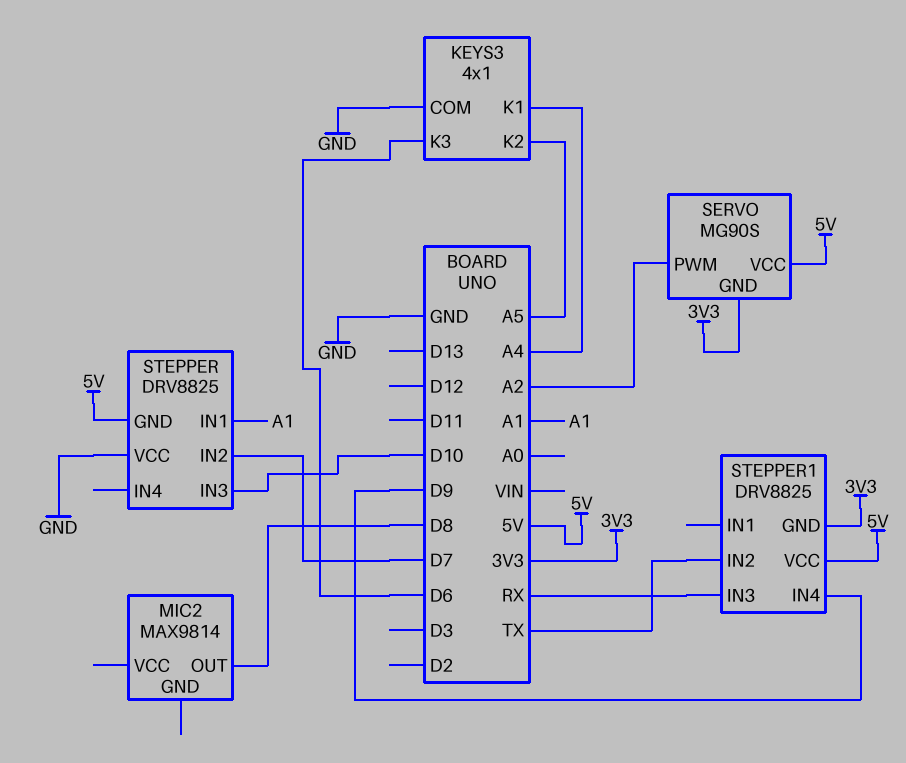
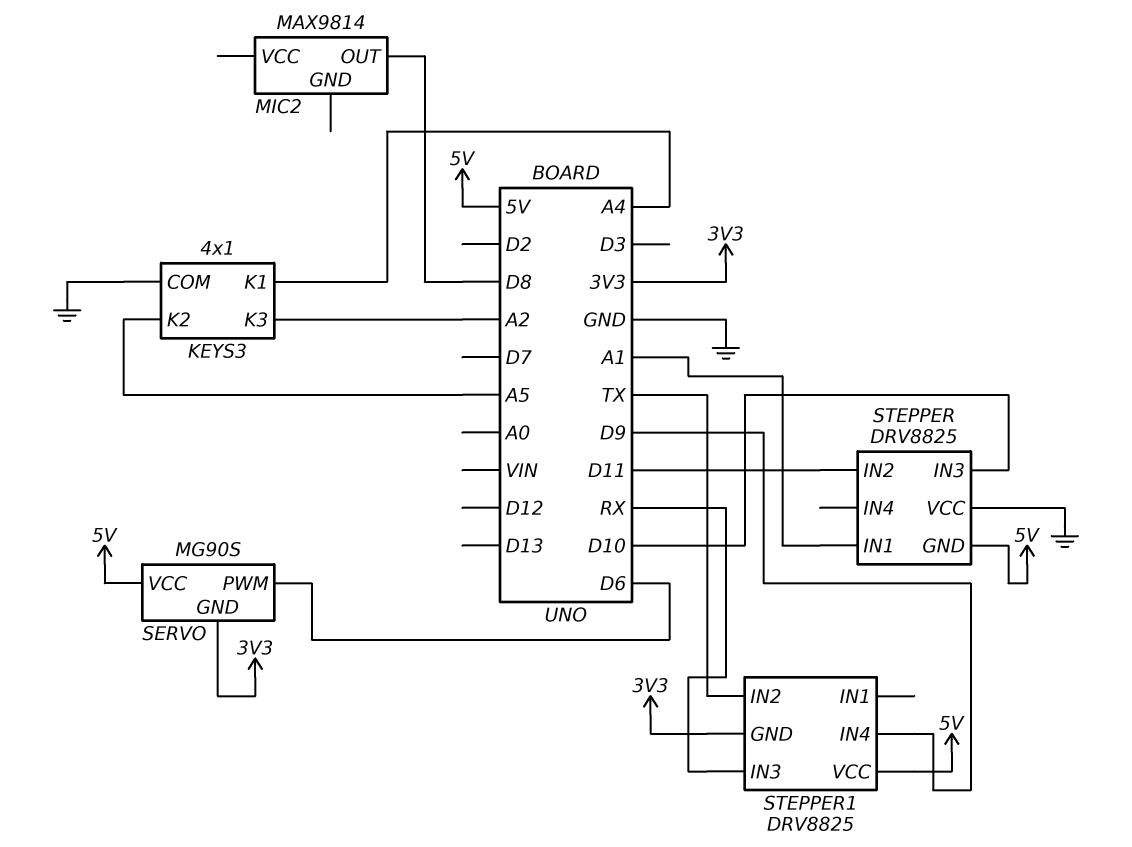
KEYS3 pin K3: D6 -> A2
SERVO pin PWM: A2 -> D6
STEPPER pin IN2: D7 -> D11

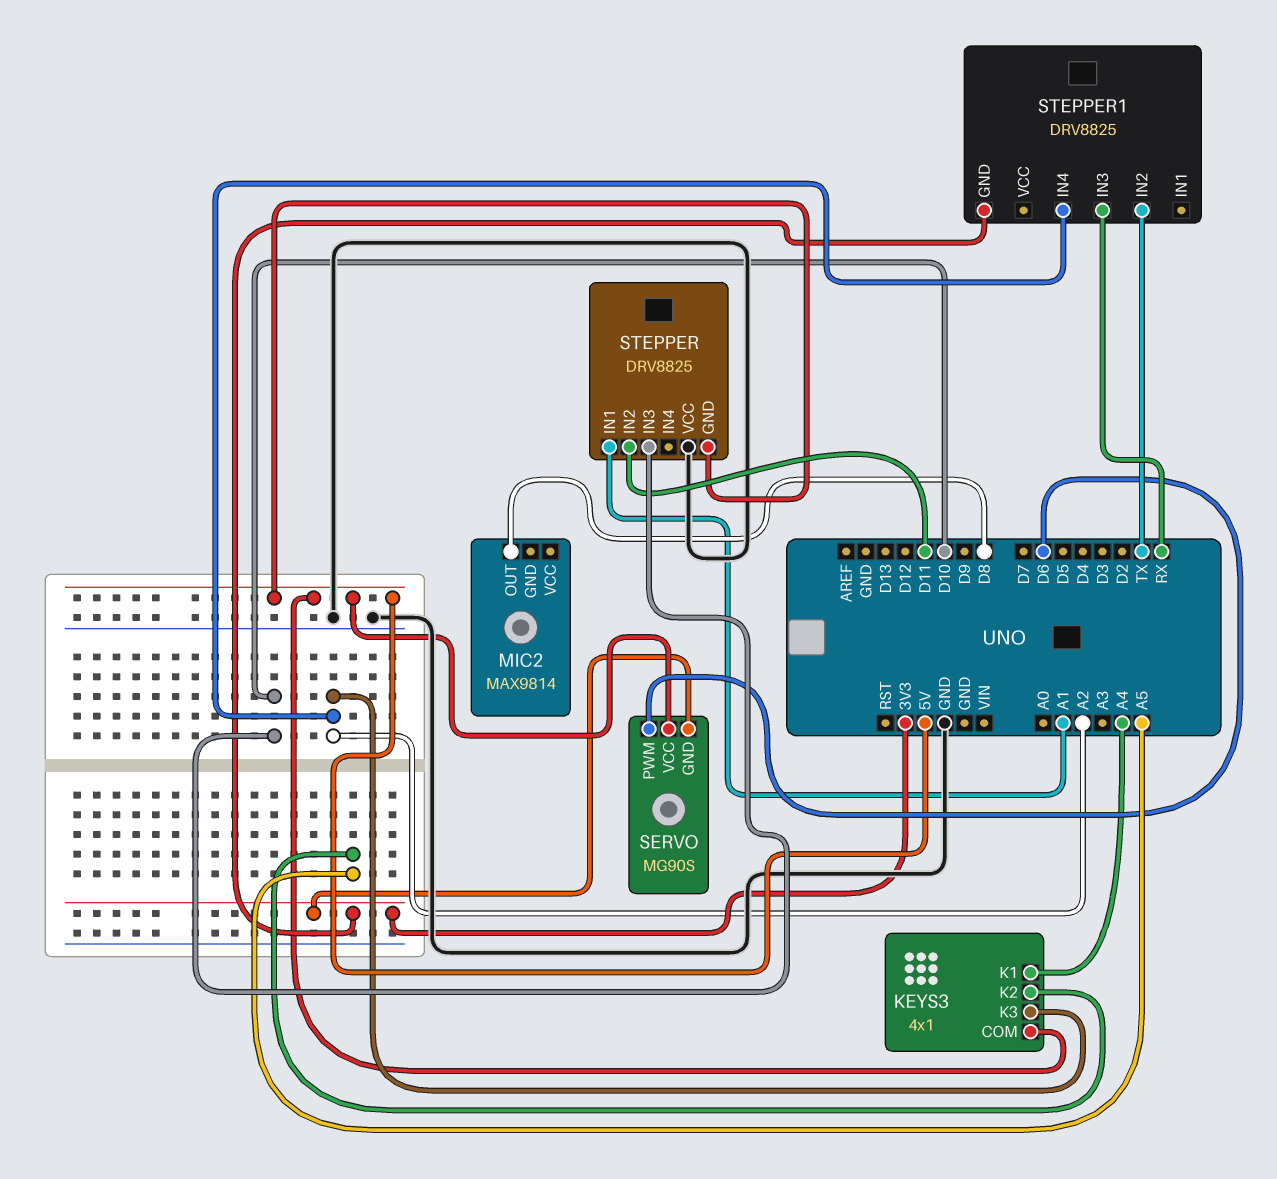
KEYS3 pin COM: GND -> 5V
STEPPER1 pin IN4: D9 -> A2
STEPPER1 pin VCC: 5V -> none

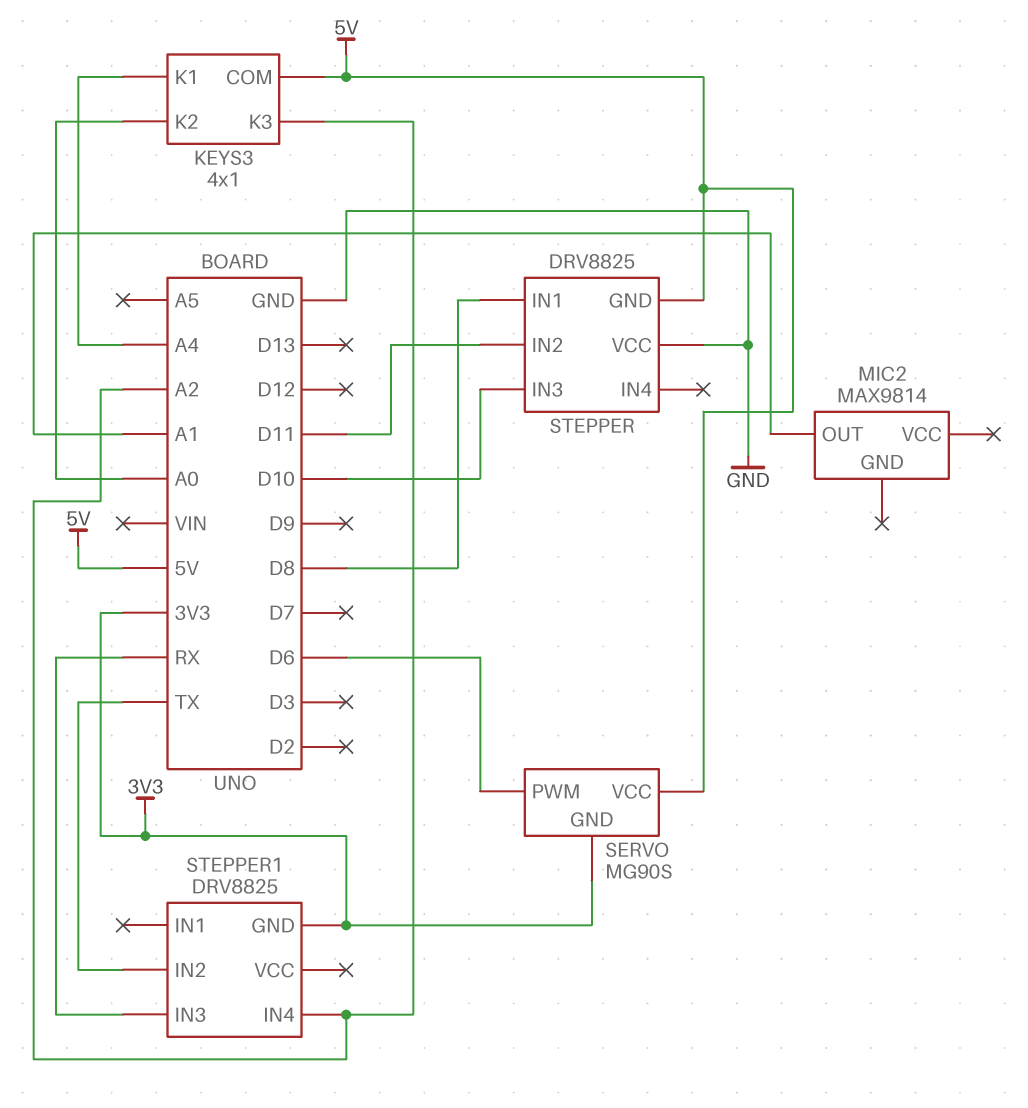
KEYS3 pin K2: A5 -> A0
MIC2 pin OUT: D8 -> A1
STEPPER pin IN1: A1 -> D8

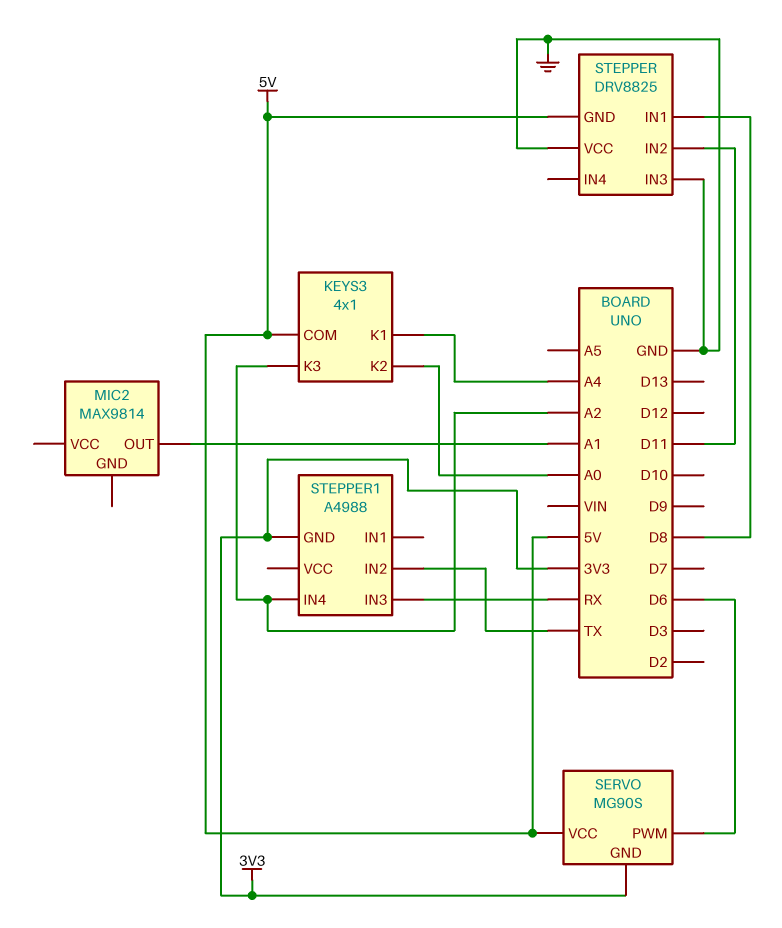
STEPPER pin IN3: D10 -> GND
STEPPER1: DRV8825 -> A4988

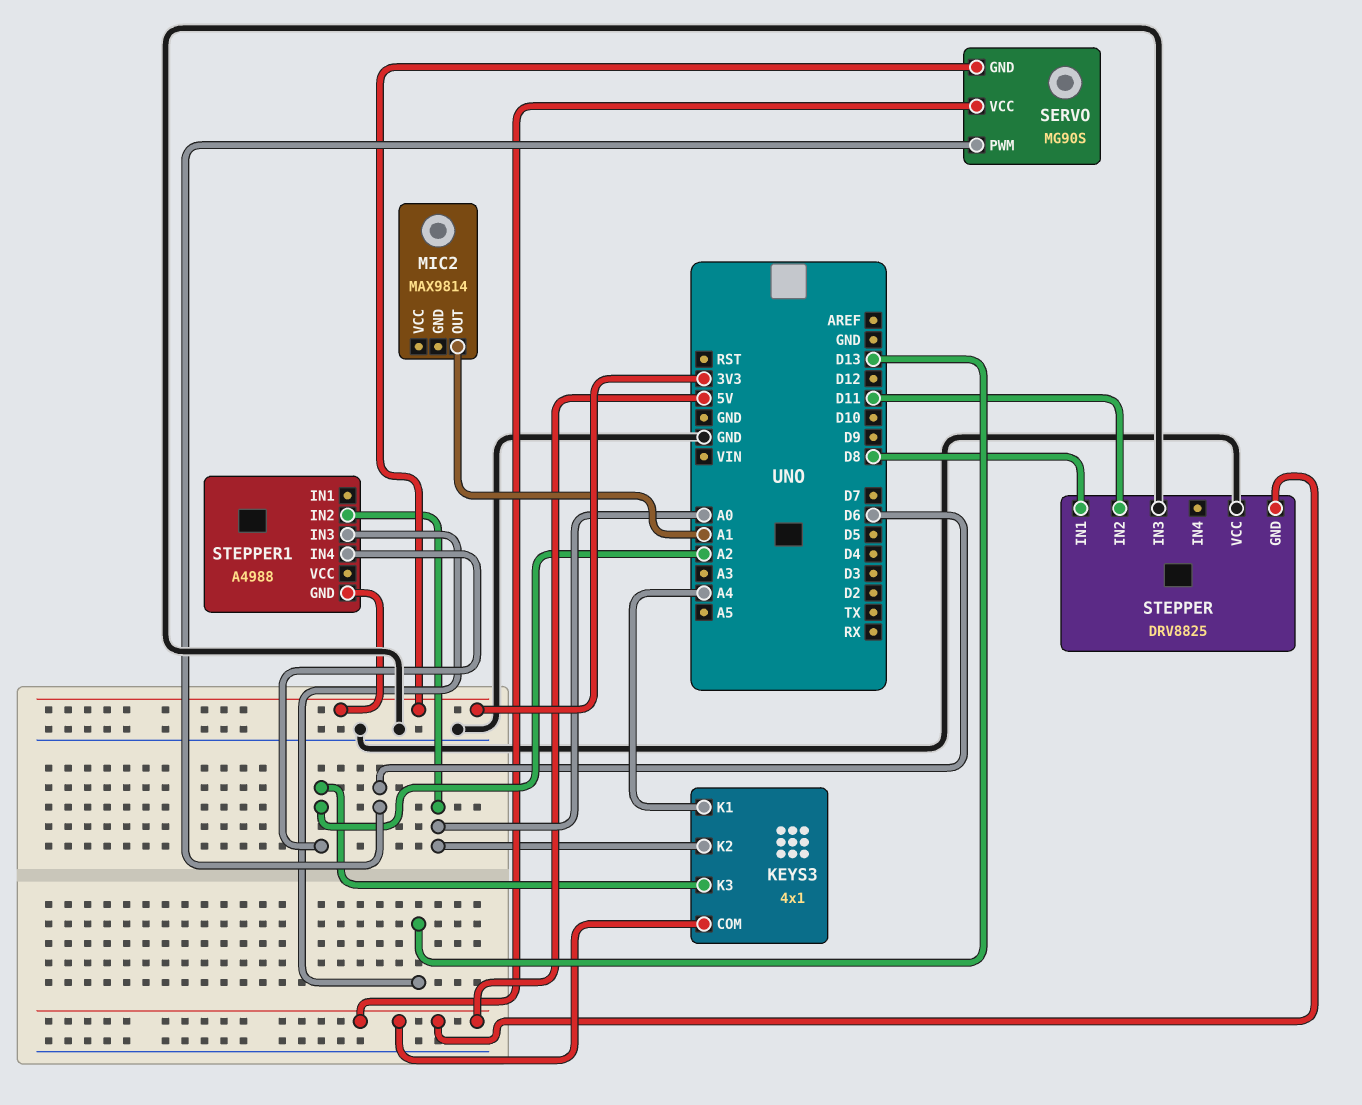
STEPPER1 pin IN2: TX -> A0
STEPPER1 pin IN3: RX -> D13

